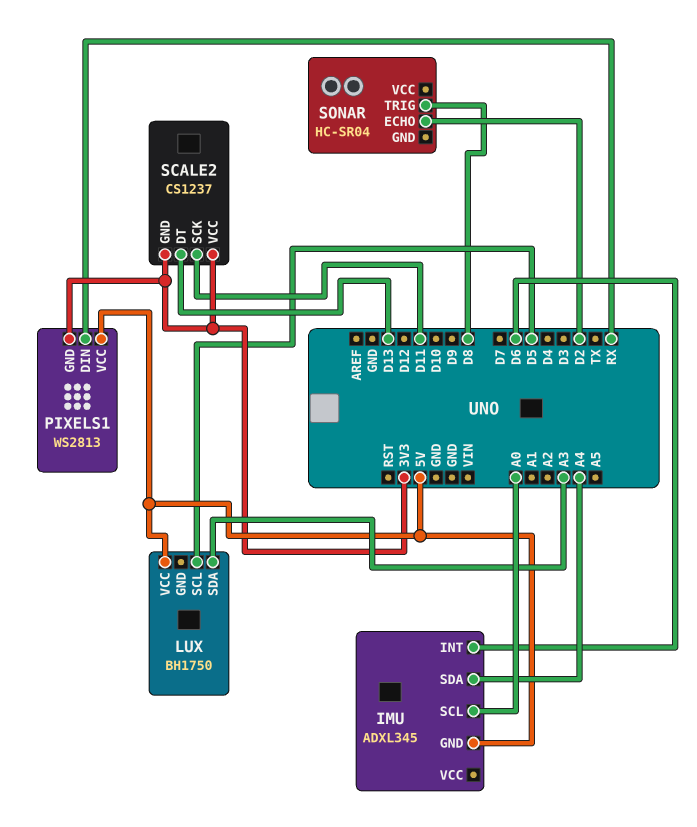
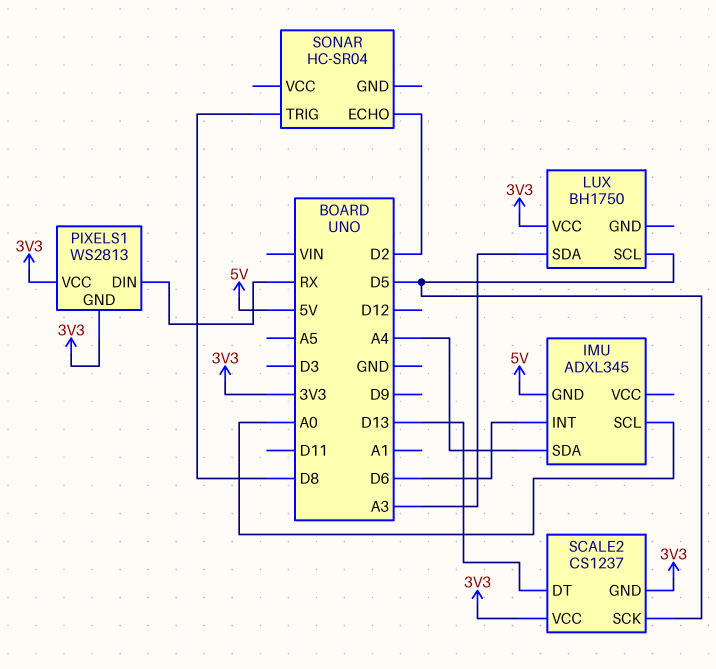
LUX pin VCC: 5V -> 3V3
PIXELS1 pin VCC: 5V -> 3V3
SCALE2 pin SCK: D11 -> D5

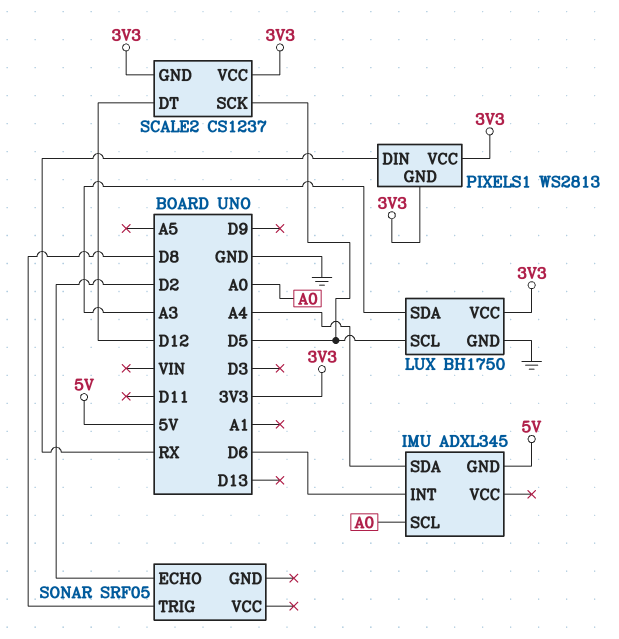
LUX pin GND: none -> GND
SCALE2 pin DT: D13 -> D12
SONAR: HC-SR04 -> SRF05

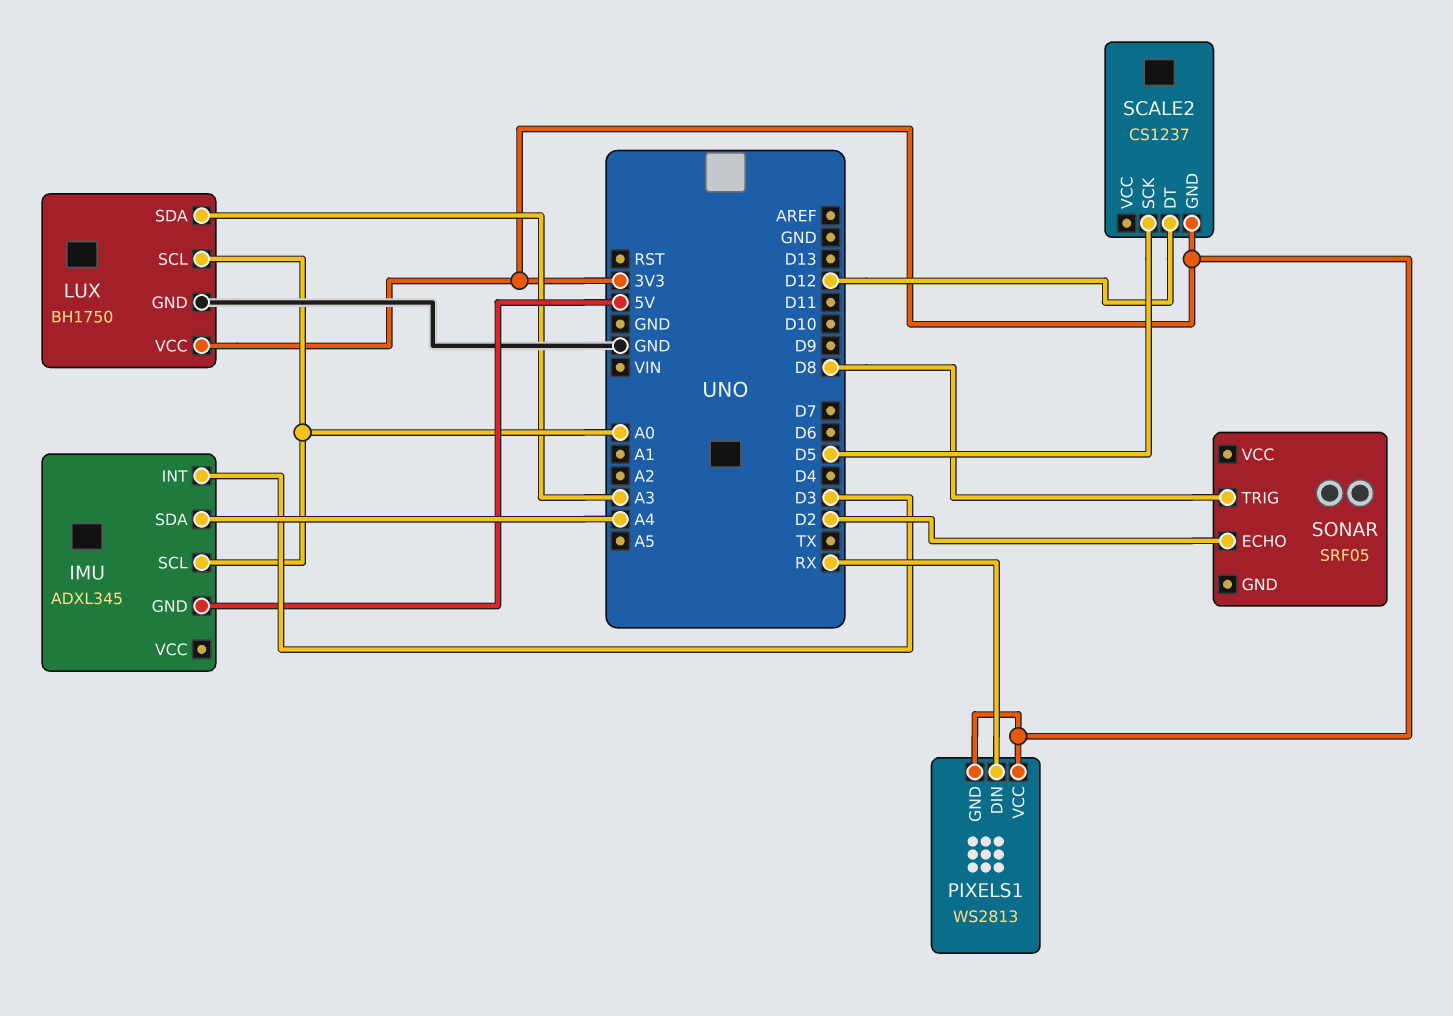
IMU pin INT: D6 -> D3
LUX pin SCL: D5 -> A0
SCALE2 pin VCC: 3V3 -> none

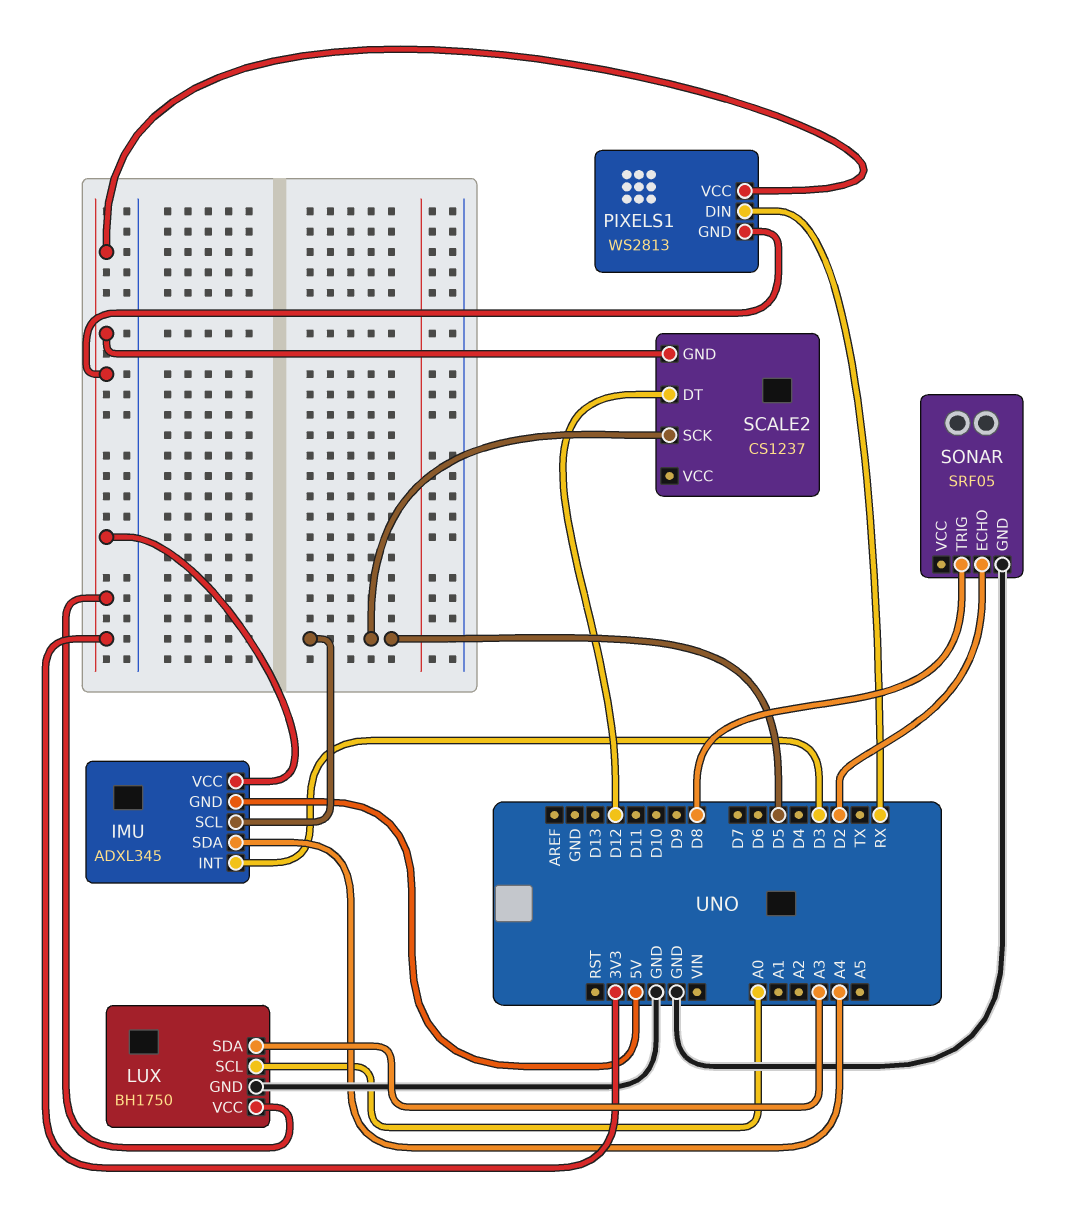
IMU pin SCL: A0 -> D5
IMU pin VCC: none -> 3V3
SONAR pin GND: none -> GND

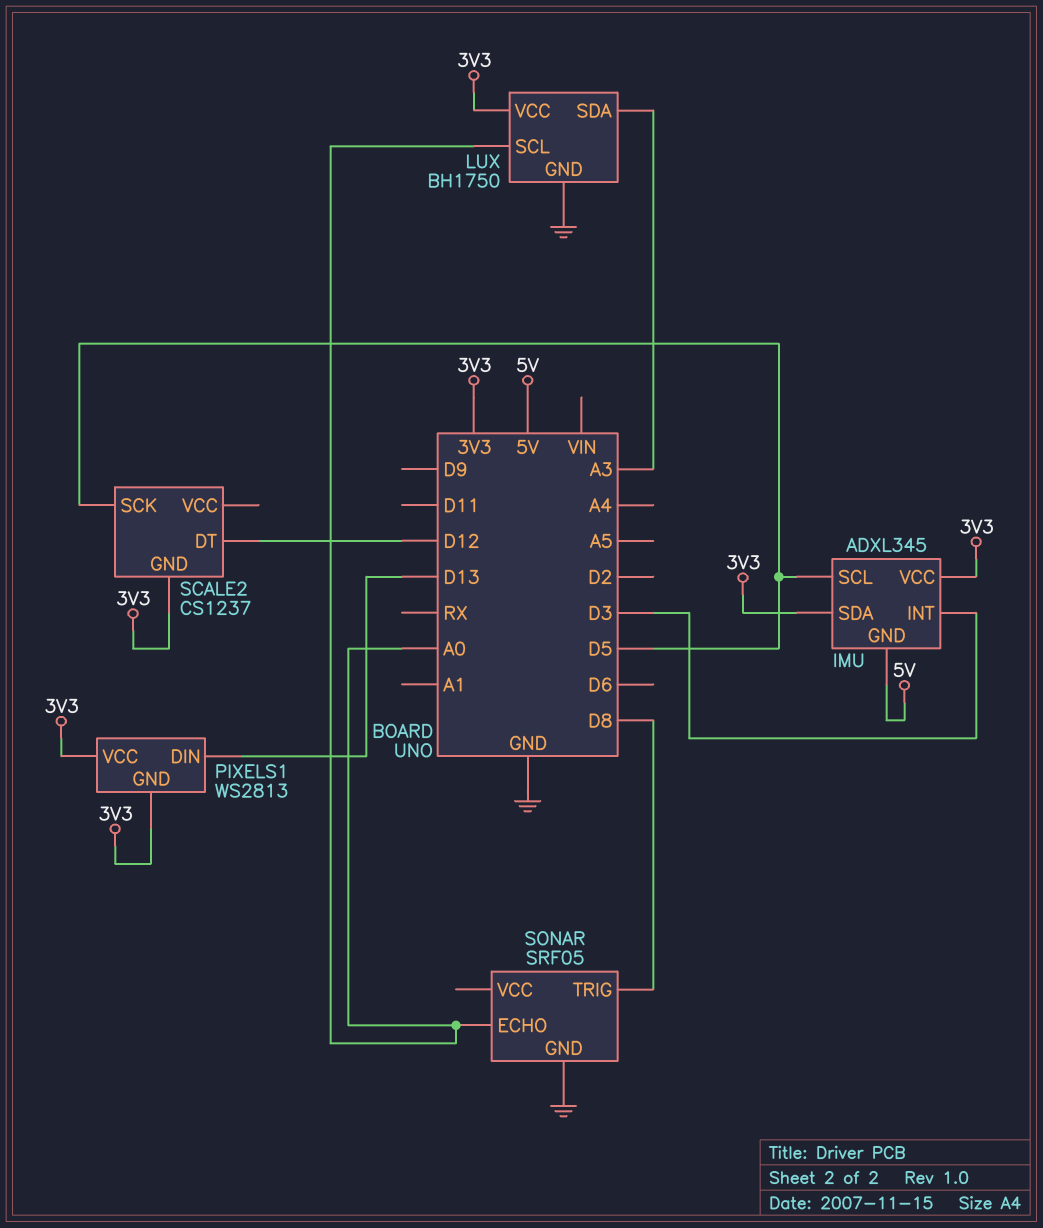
IMU pin SDA: A4 -> 3V3
PIXELS1 pin DIN: RX -> D13
SONAR pin ECHO: D2 -> A0

